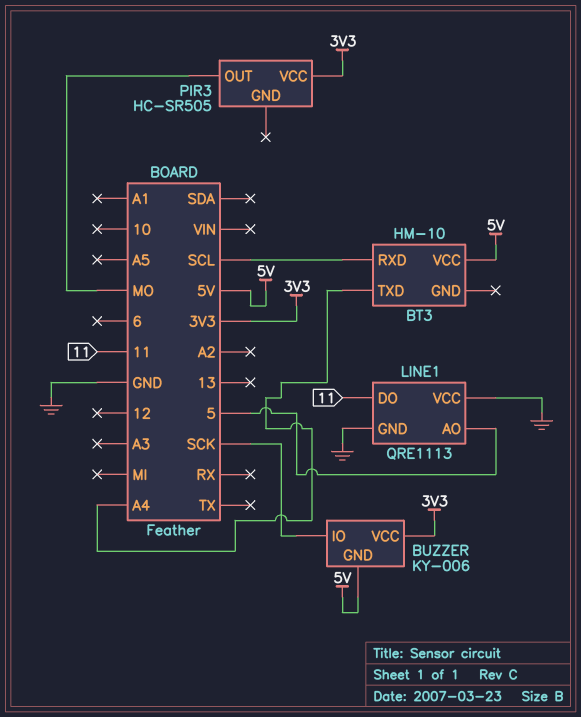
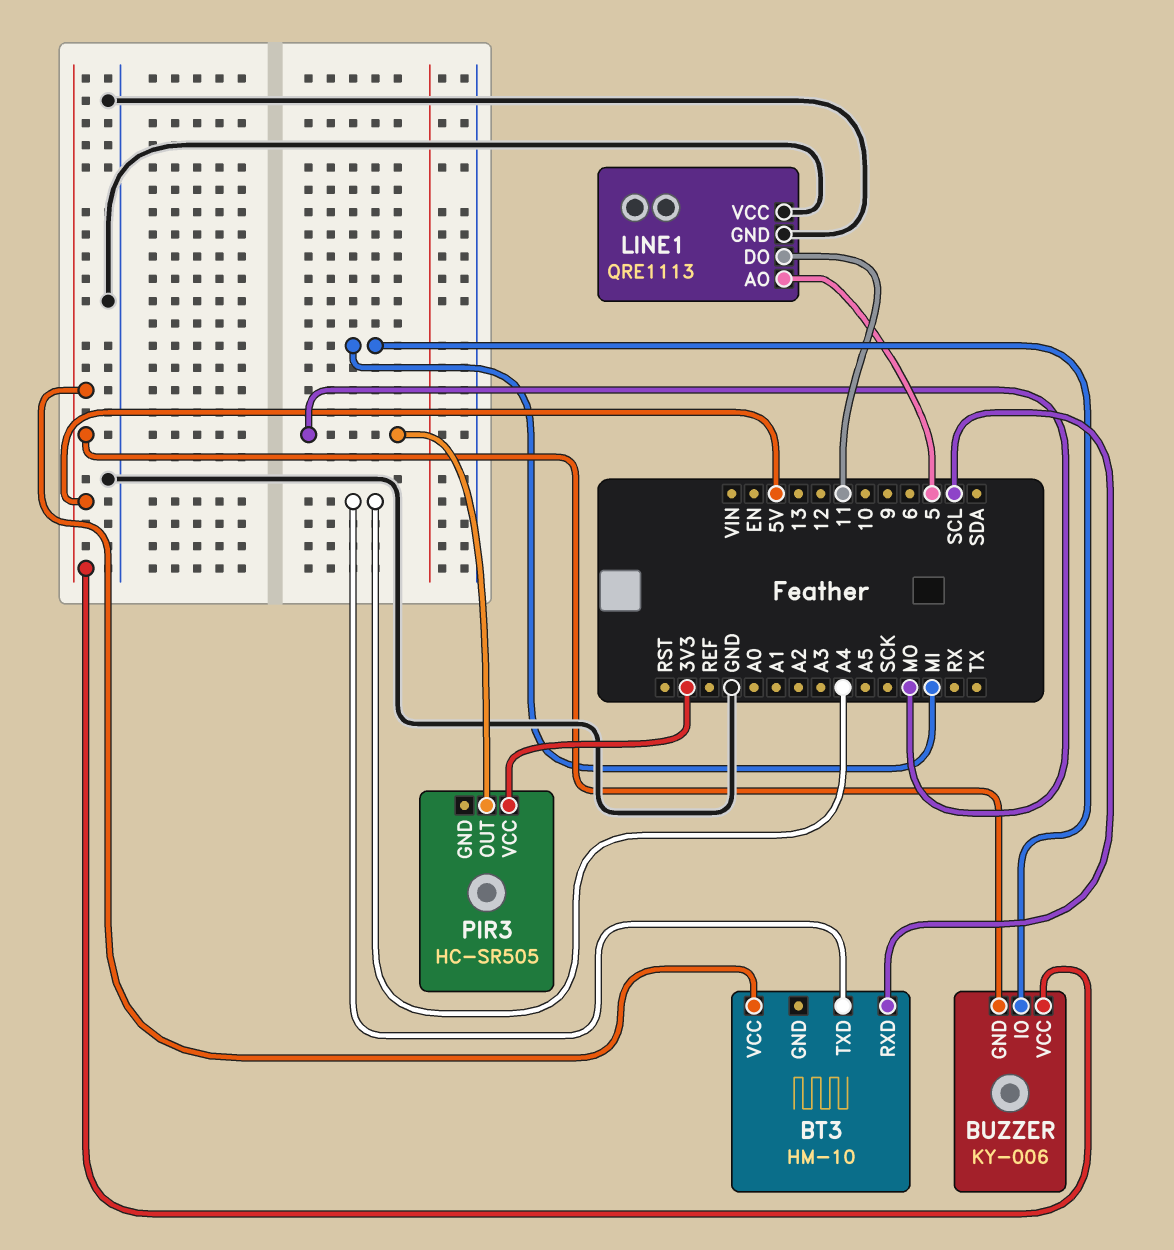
BUZZER pin IO: SCK -> MI
BUZZER pin VCC: 3V3 -> 5V

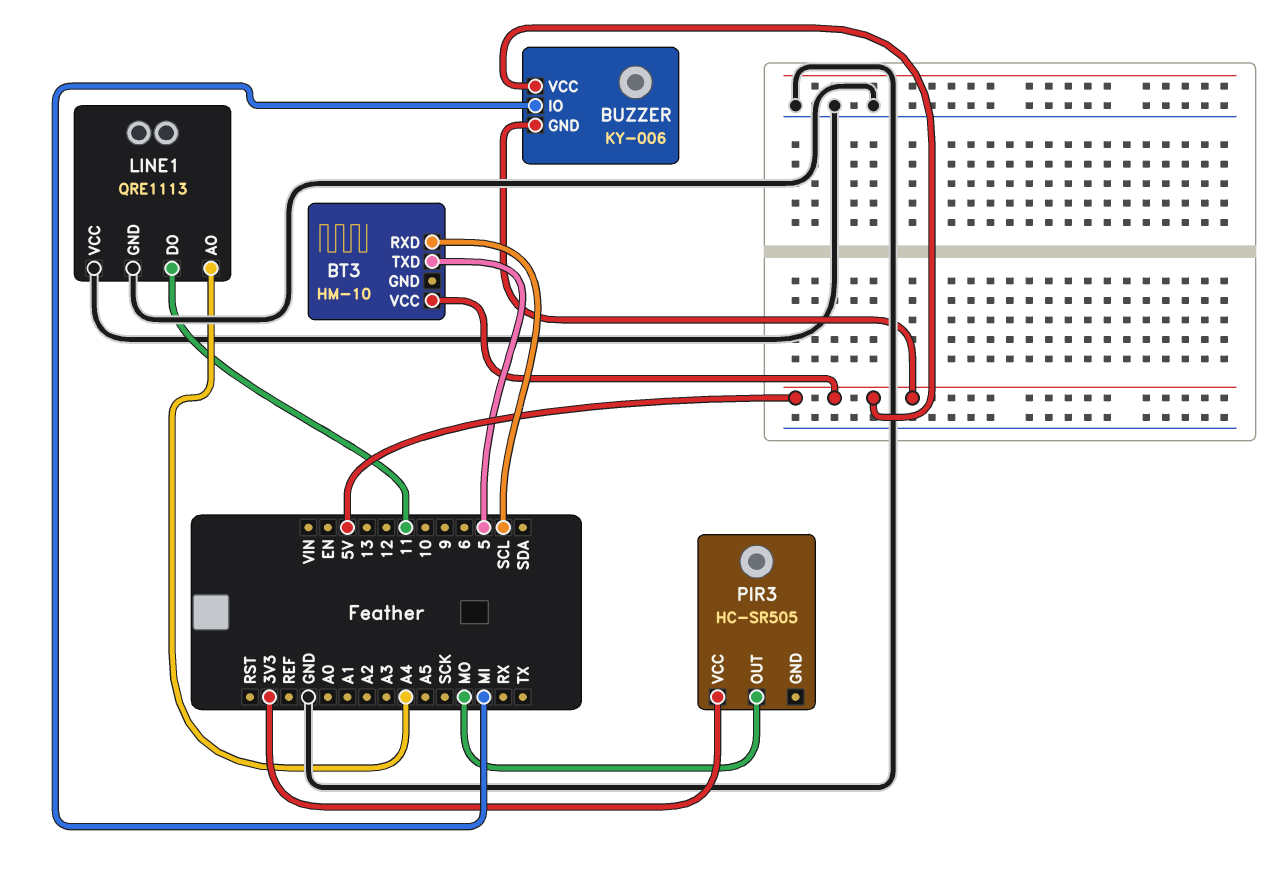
BT3 pin TXD: A4 -> 5
LINE1 pin AO: 5 -> A4

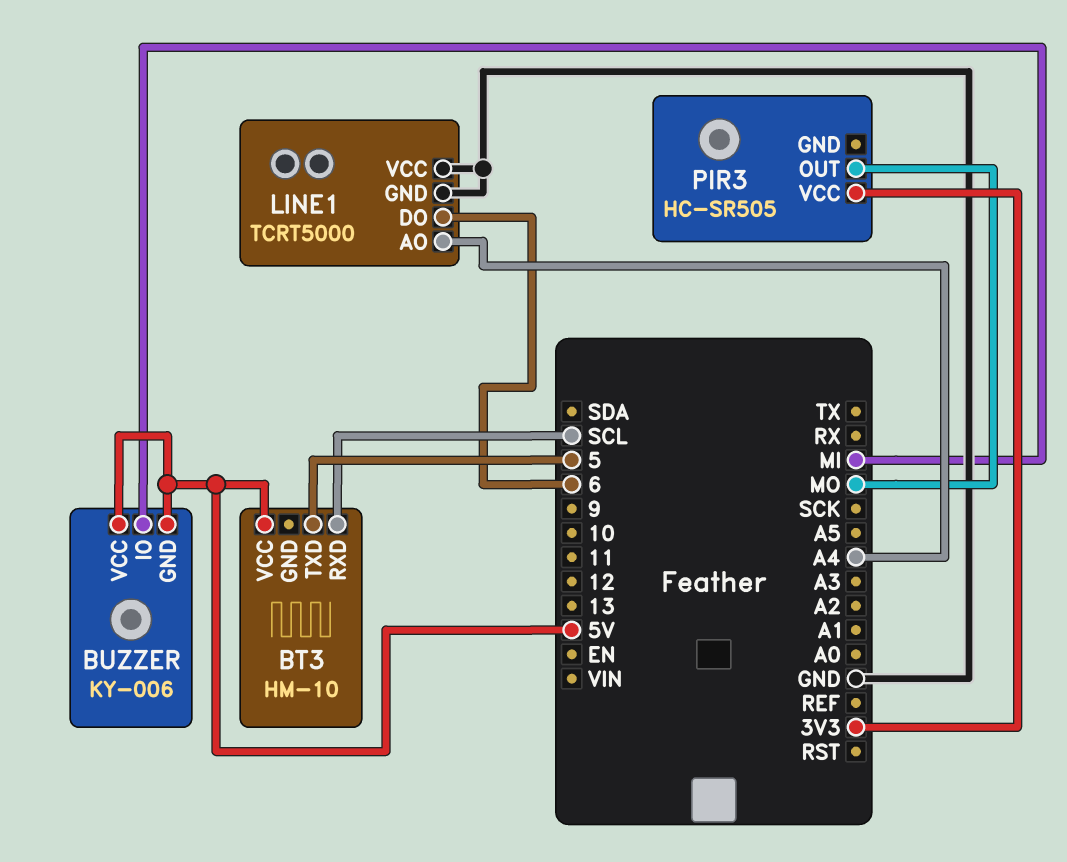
LINE1: QRE1113 -> TCRT5000
LINE1 pin DO: 11 -> 6

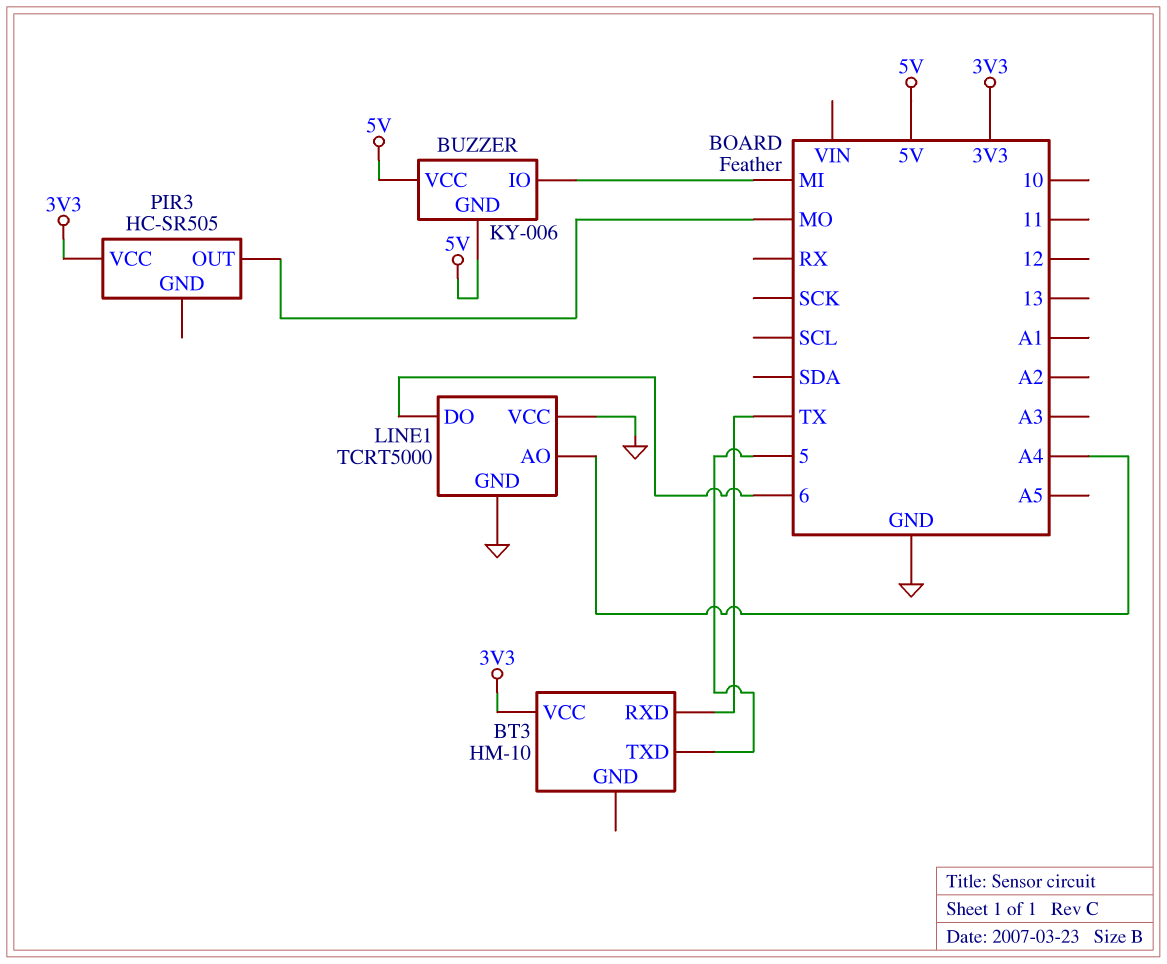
BT3 pin RXD: SCL -> TX
BT3 pin VCC: 5V -> 3V3

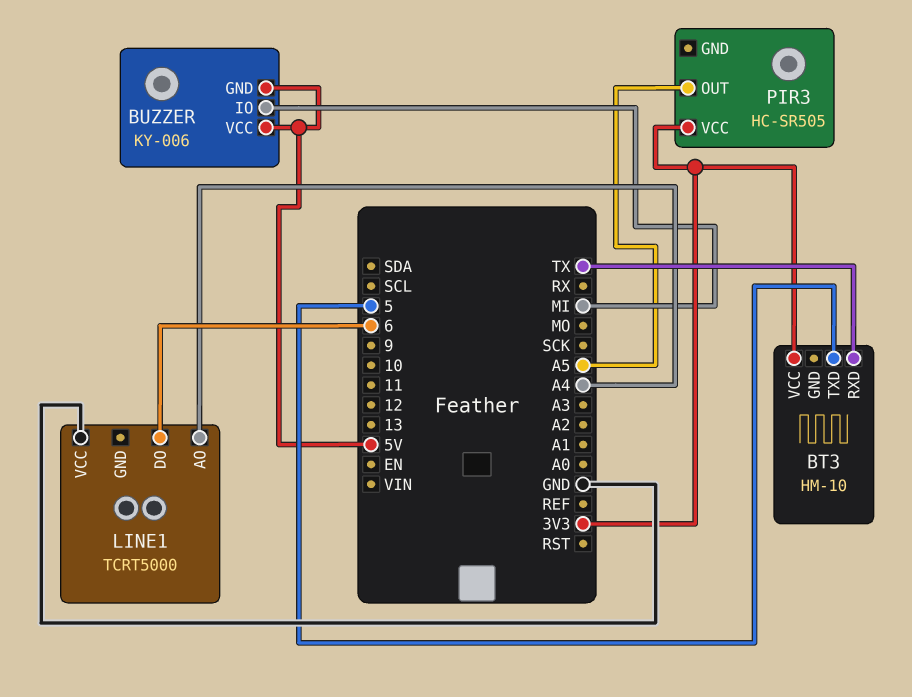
LINE1 pin GND: GND -> none
PIR3 pin OUT: MO -> A5

